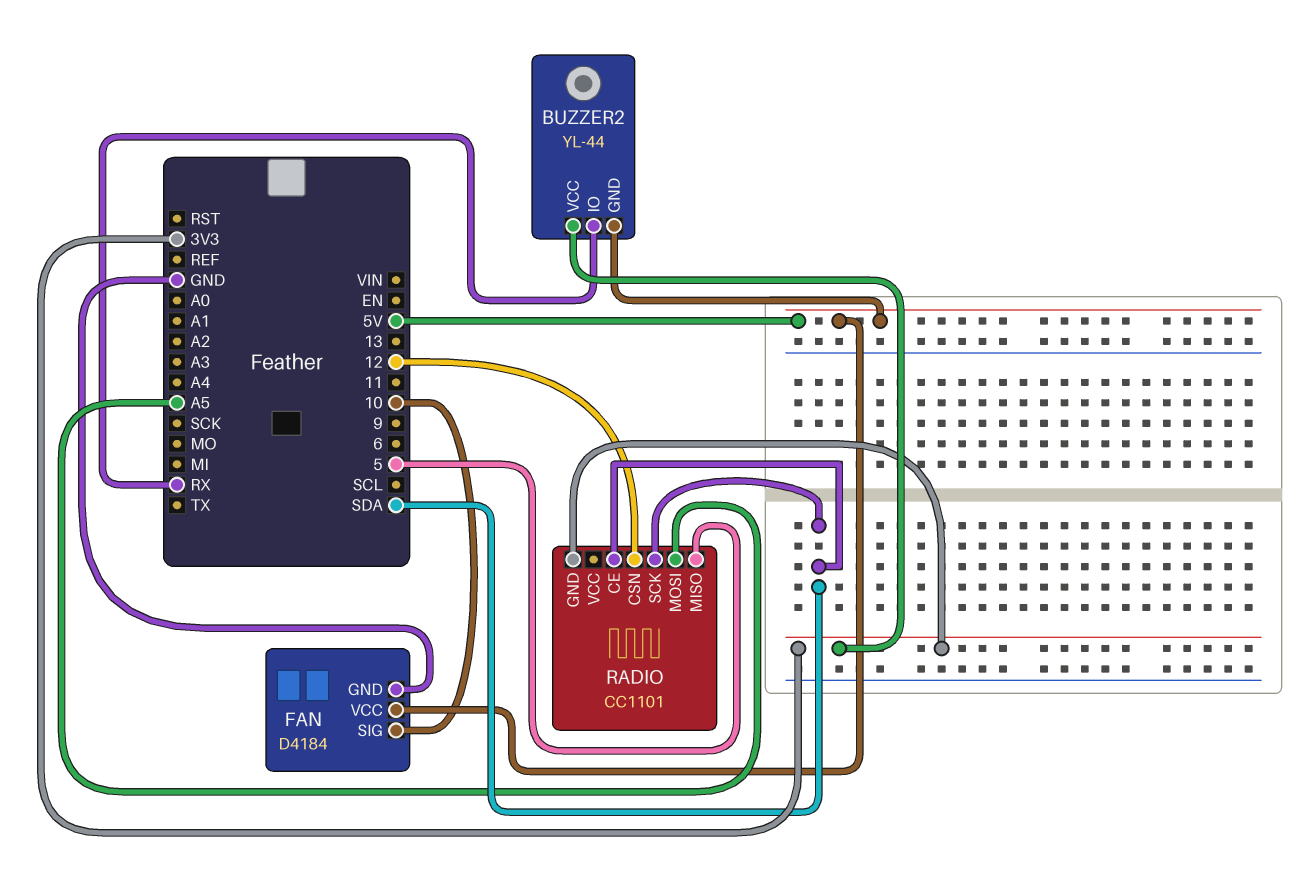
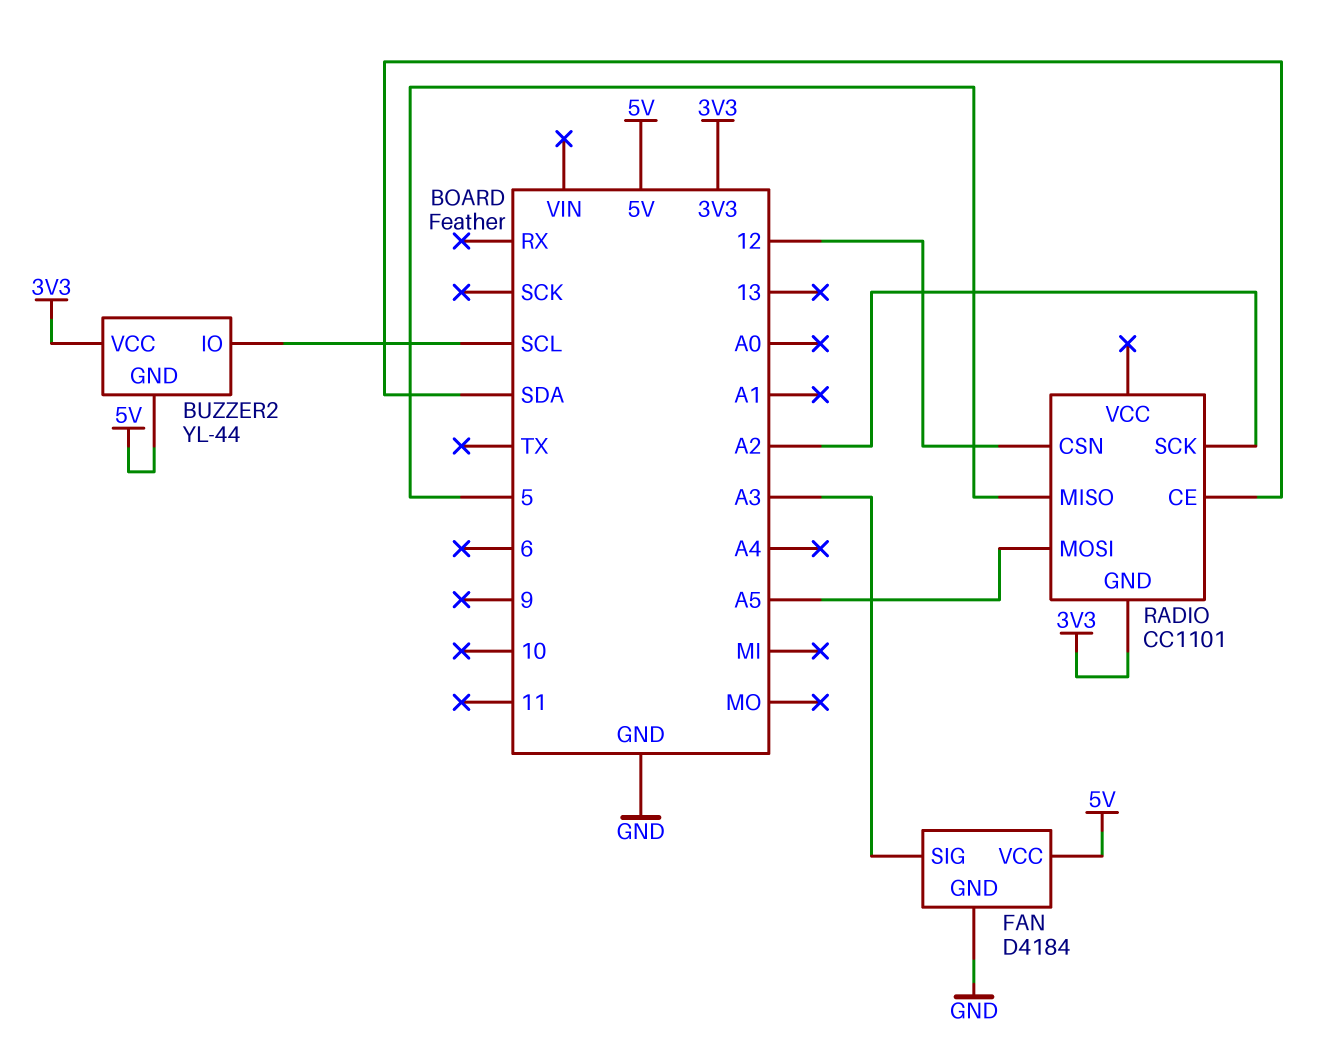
BUZZER2 pin IO: RX -> SCL
FAN pin SIG: 10 -> A3
RADIO pin SCK: SDA -> A2

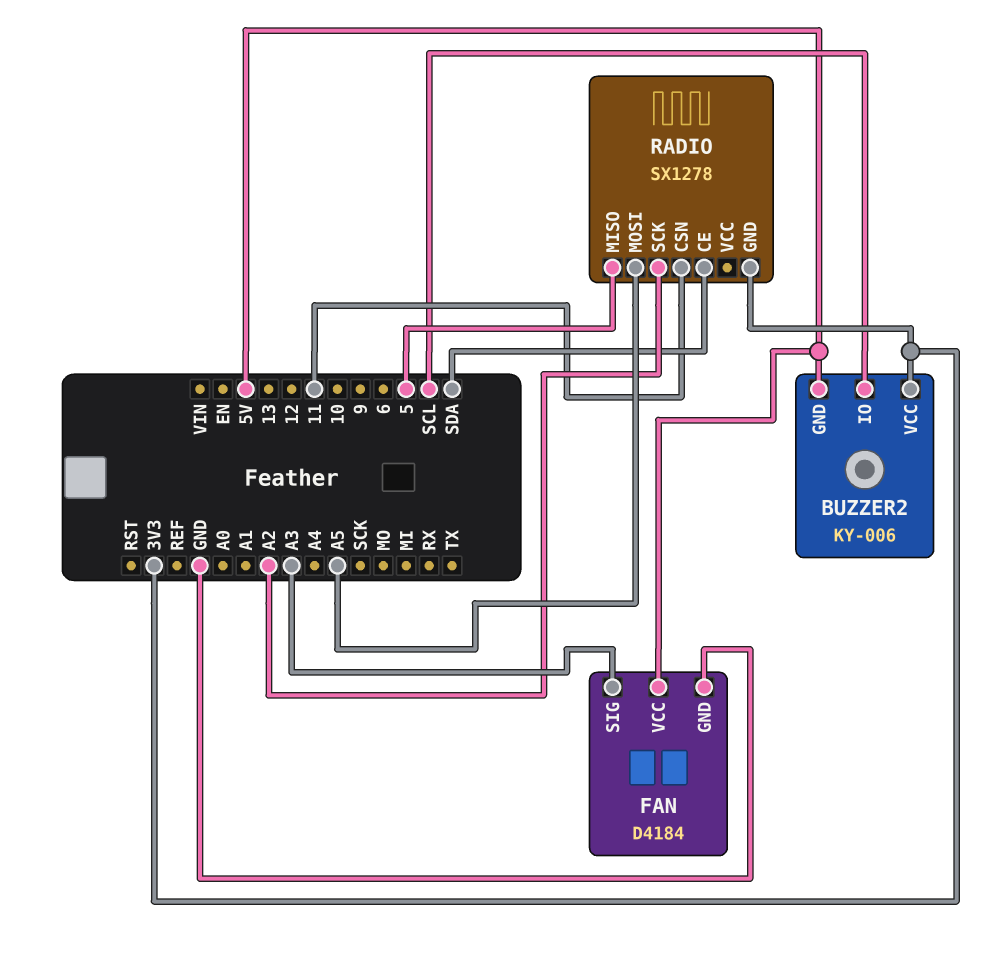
BUZZER2: YL-44 -> KY-006
RADIO: CC1101 -> SX1278
RADIO pin CSN: 12 -> 11

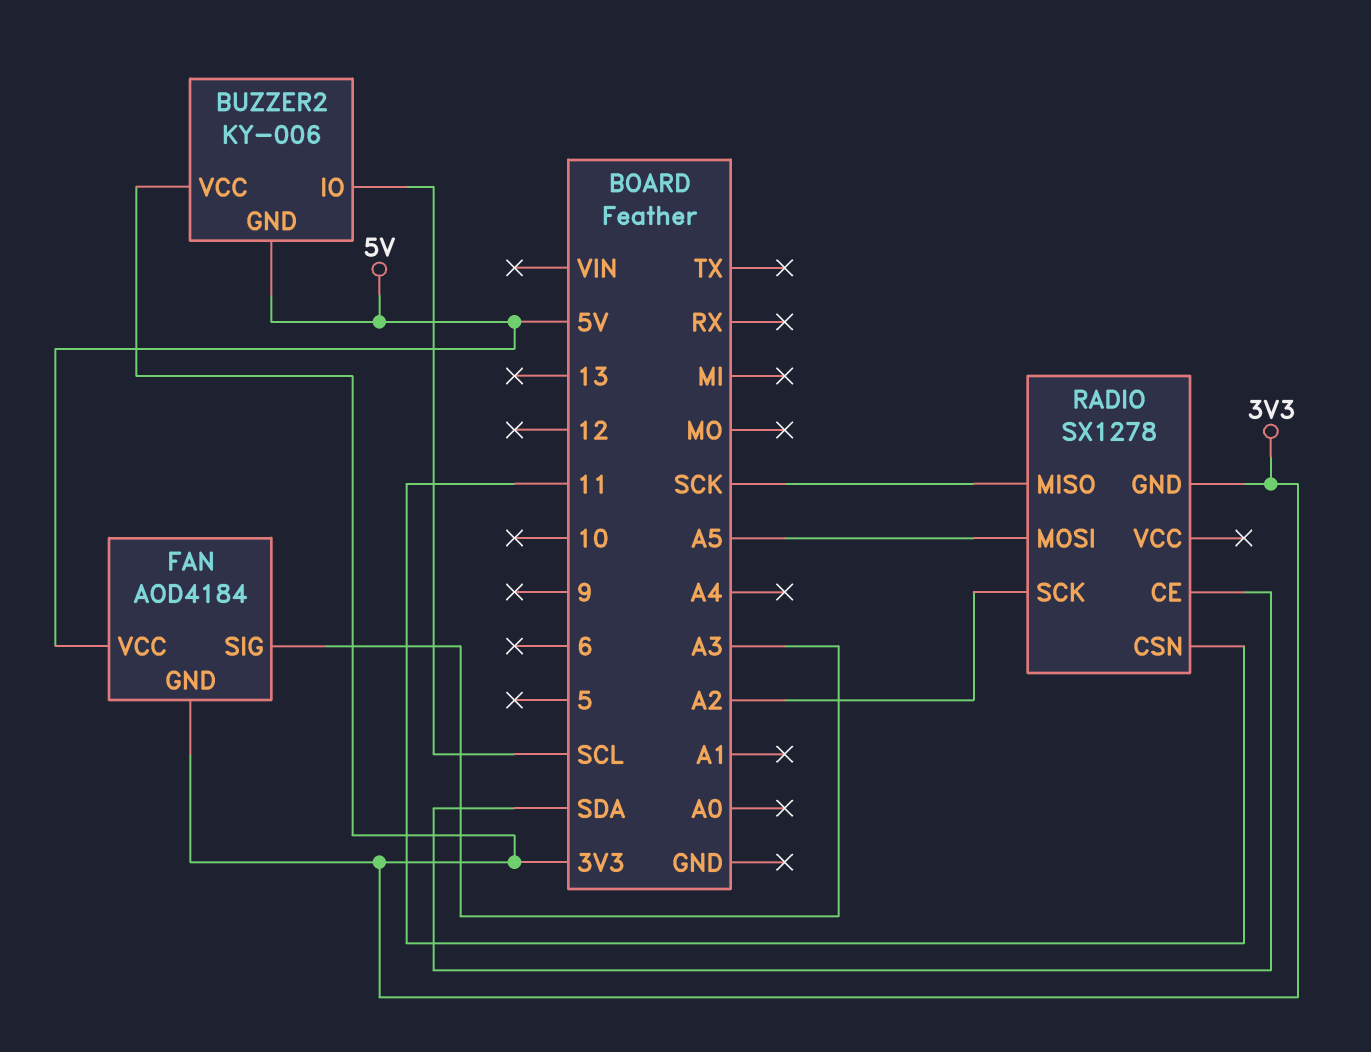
FAN: D4184 -> AOD4184
FAN pin GND: GND -> 3V3
RADIO pin MISO: 5 -> SCK

